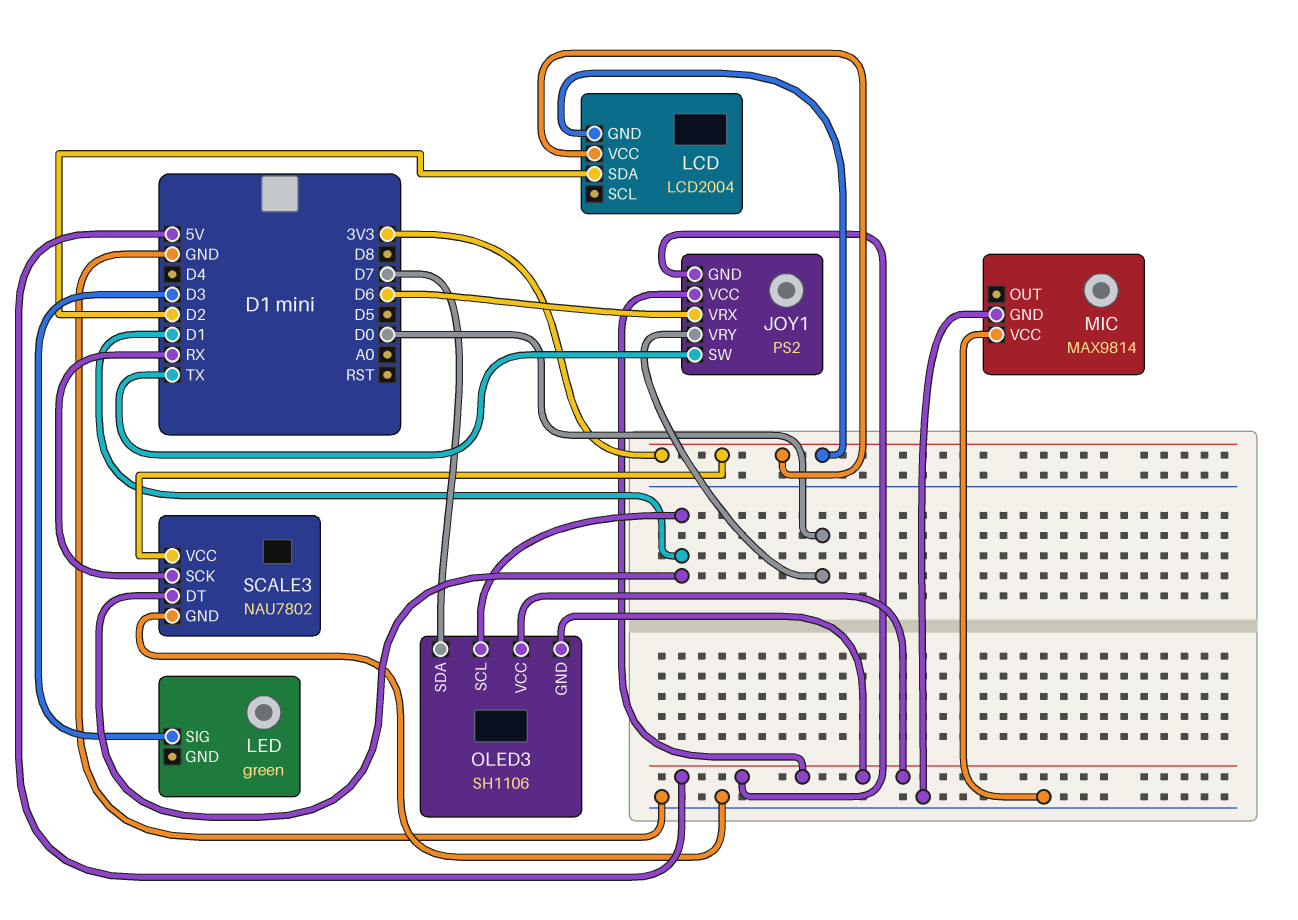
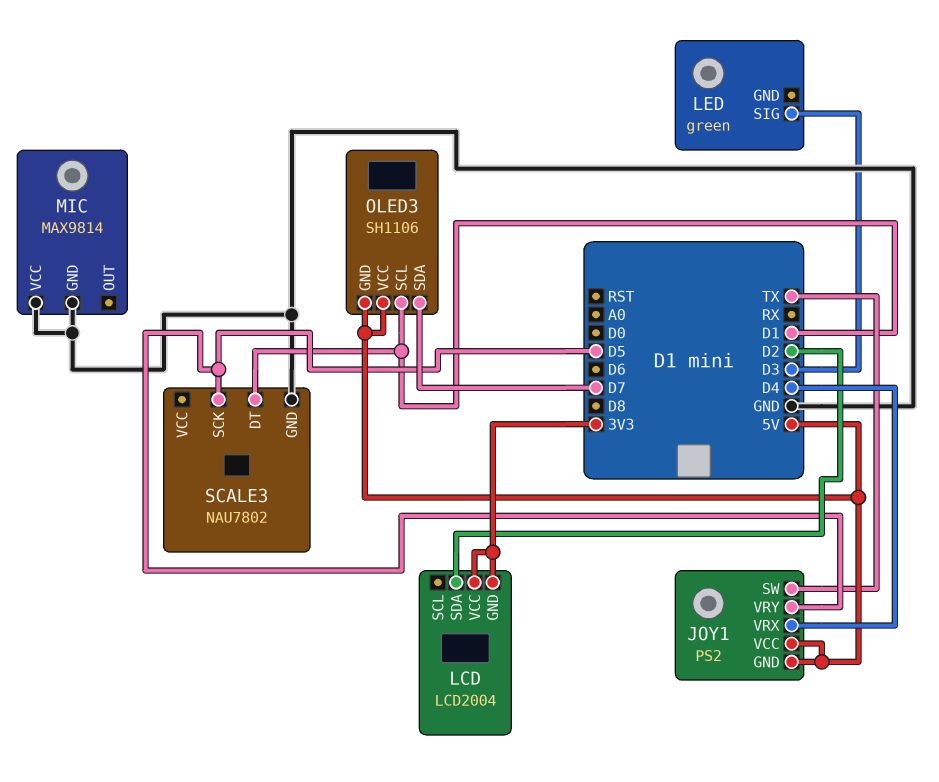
JOY1 pin VRX: D6 -> D4
JOY1 pin VRY: D0 -> D5
SCALE3 pin SCK: RX -> D5
SCALE3 pin VCC: 3V3 -> none

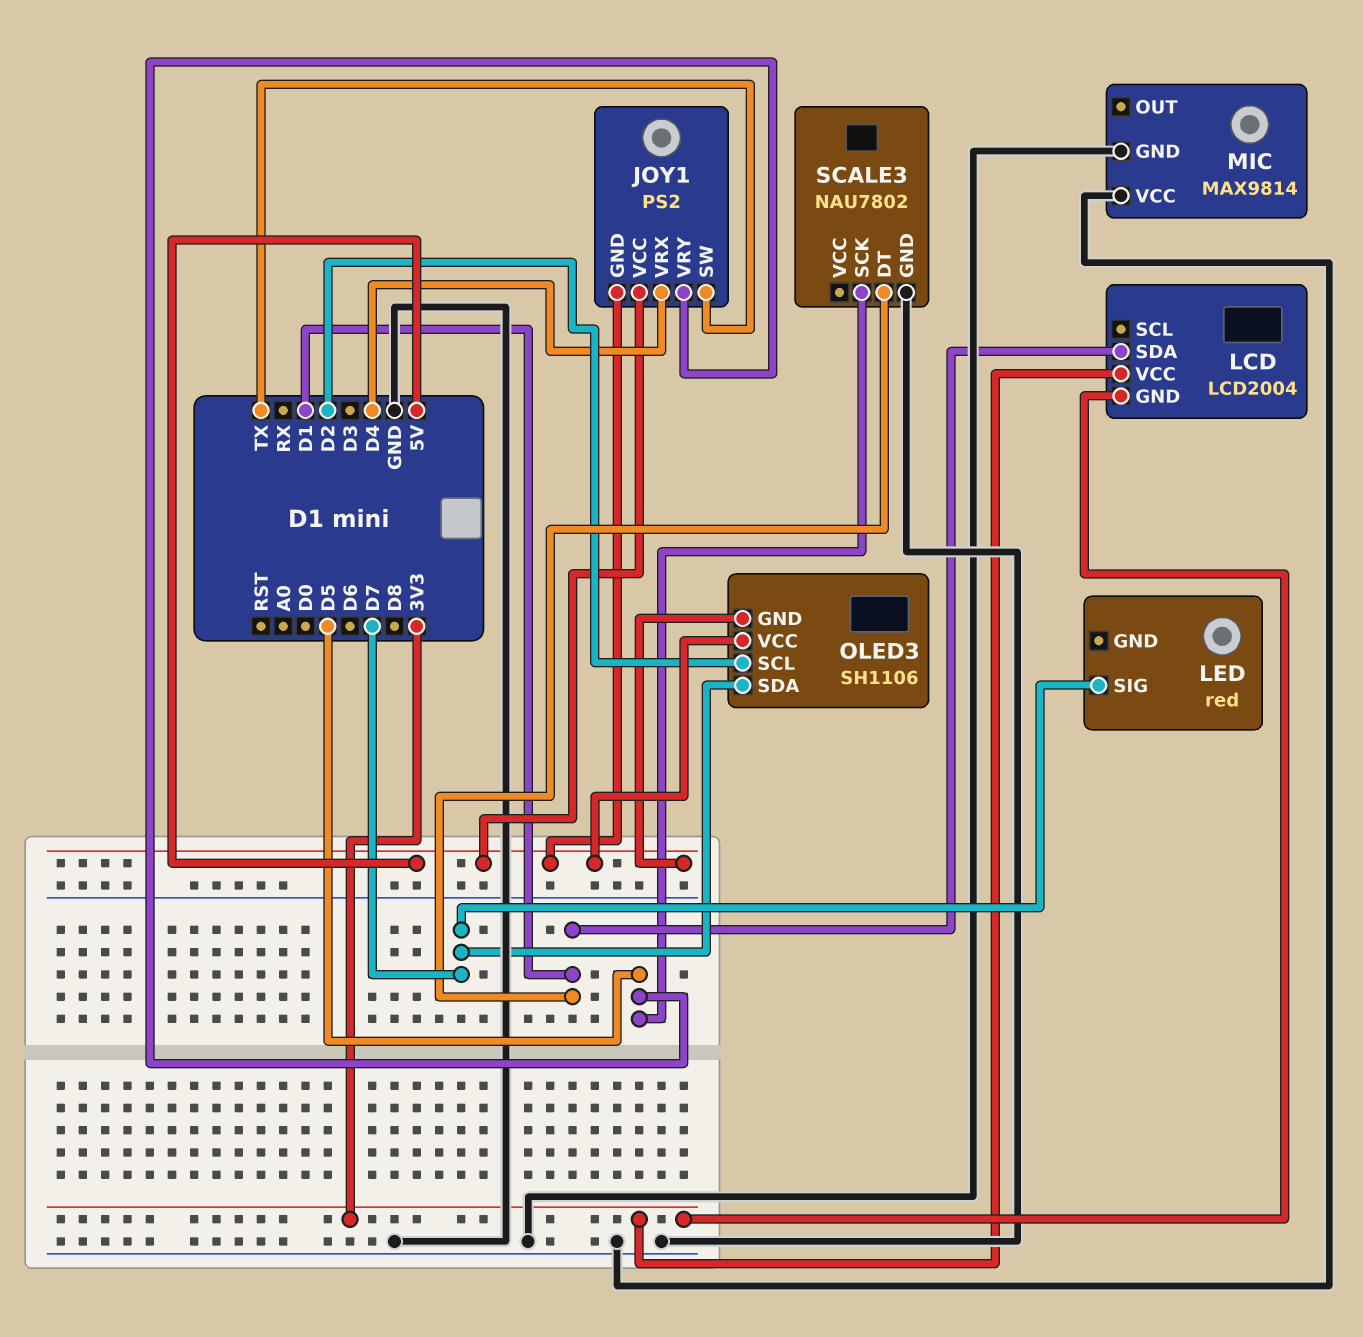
LCD pin SDA: D2 -> D1
LED: green -> red
LED pin SIG: D3 -> D7
OLED3 pin SCL: D1 -> D2

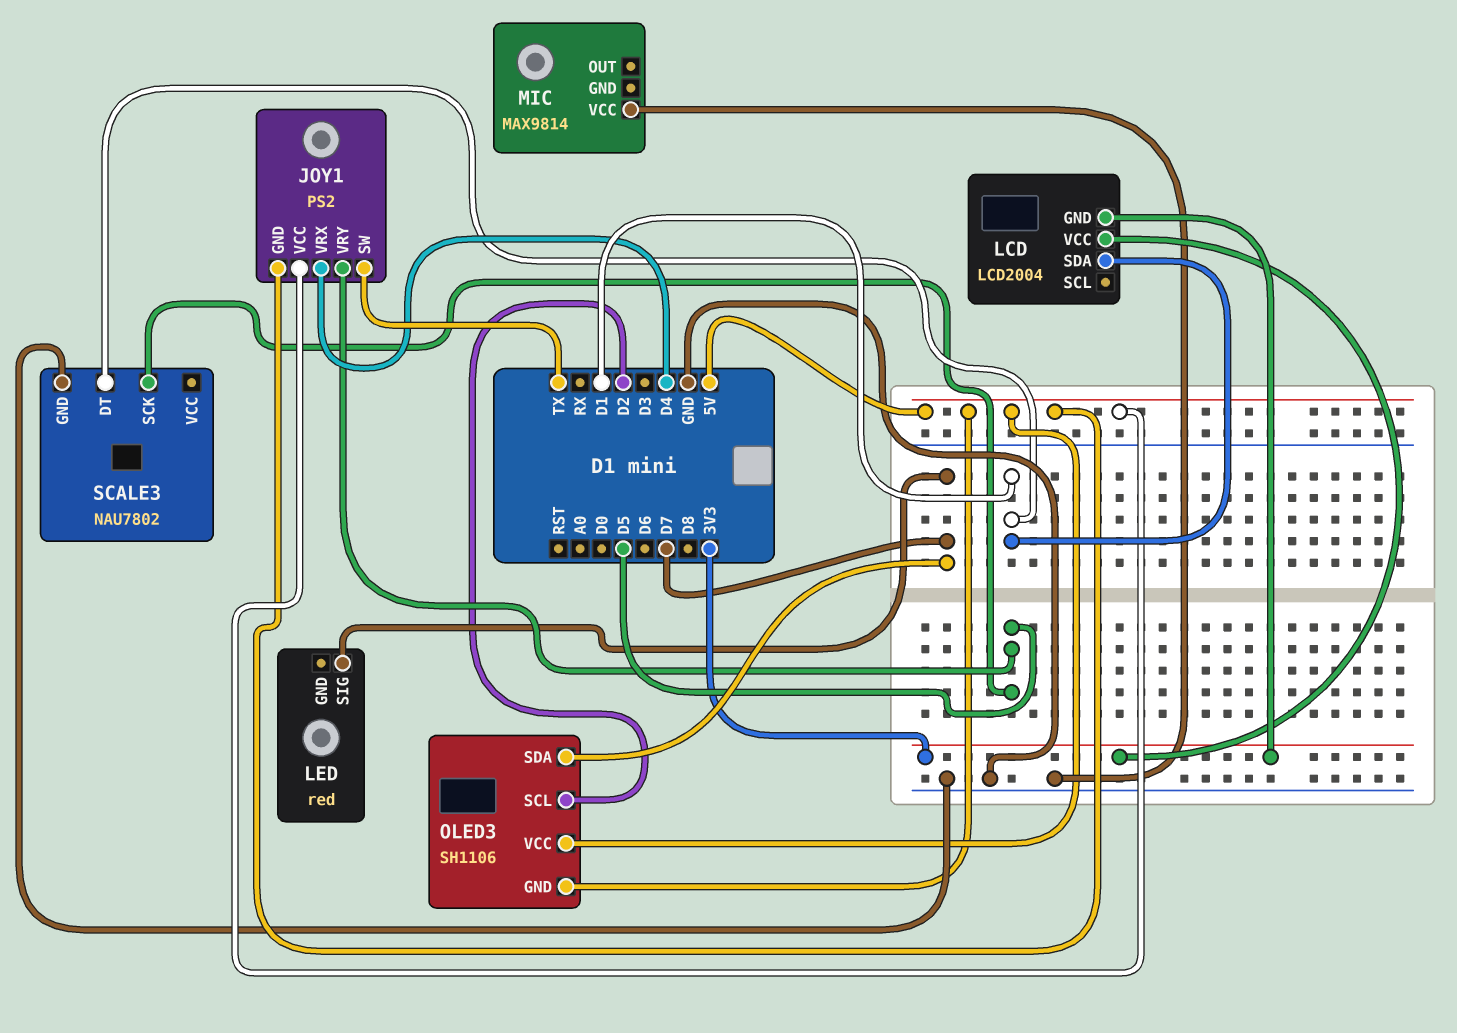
MIC pin GND: GND -> none

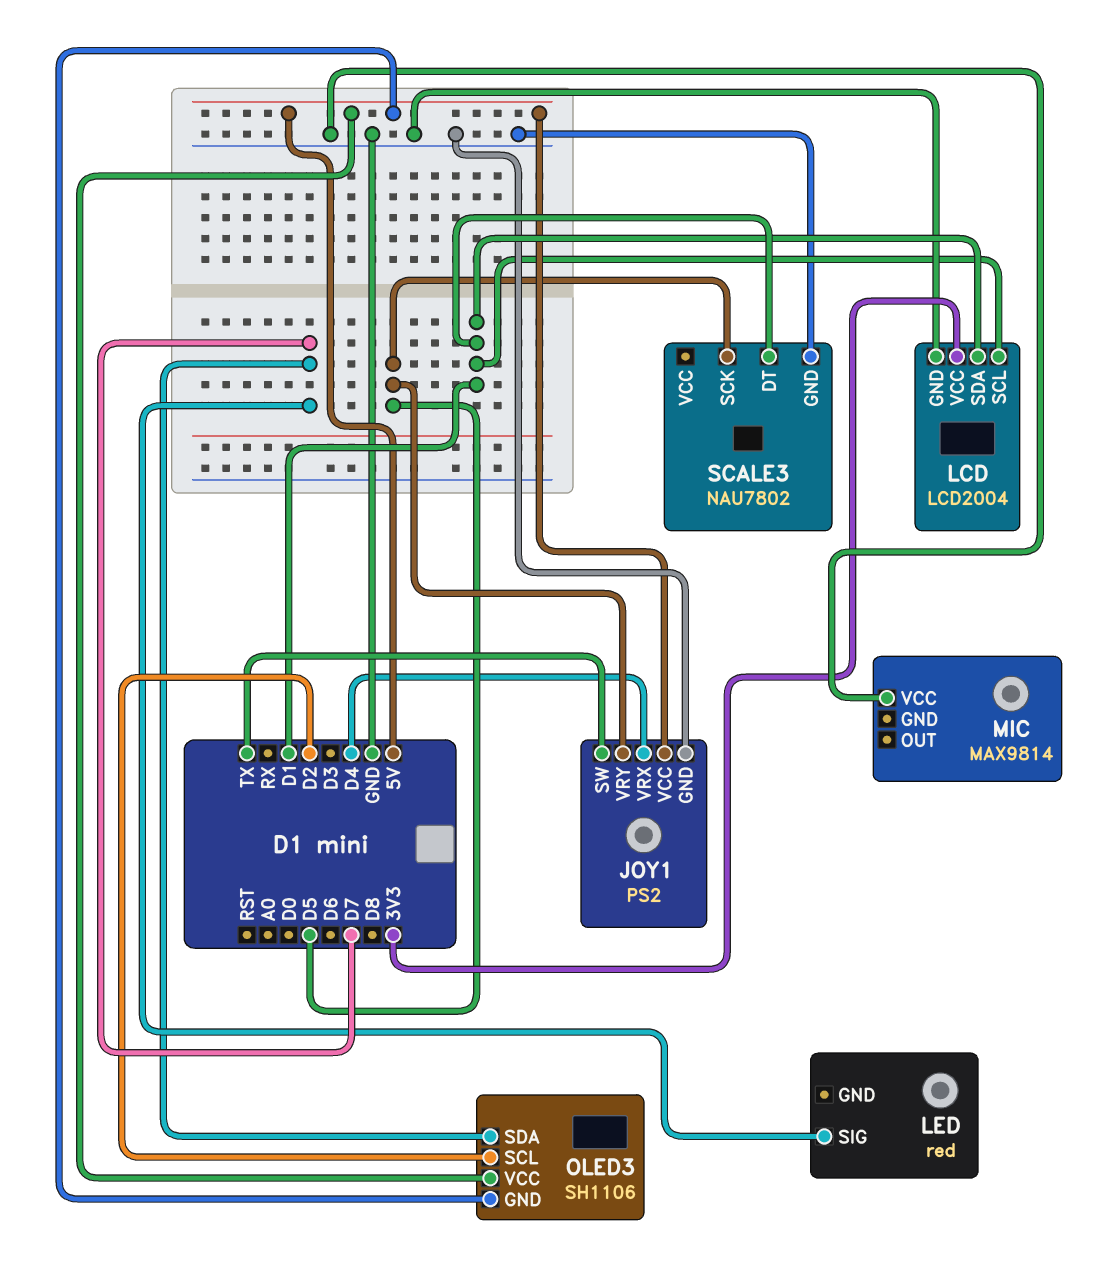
JOY1 pin GND: 5V -> GND
LCD pin GND: 3V3 -> GND
LCD pin SCL: none -> D1

